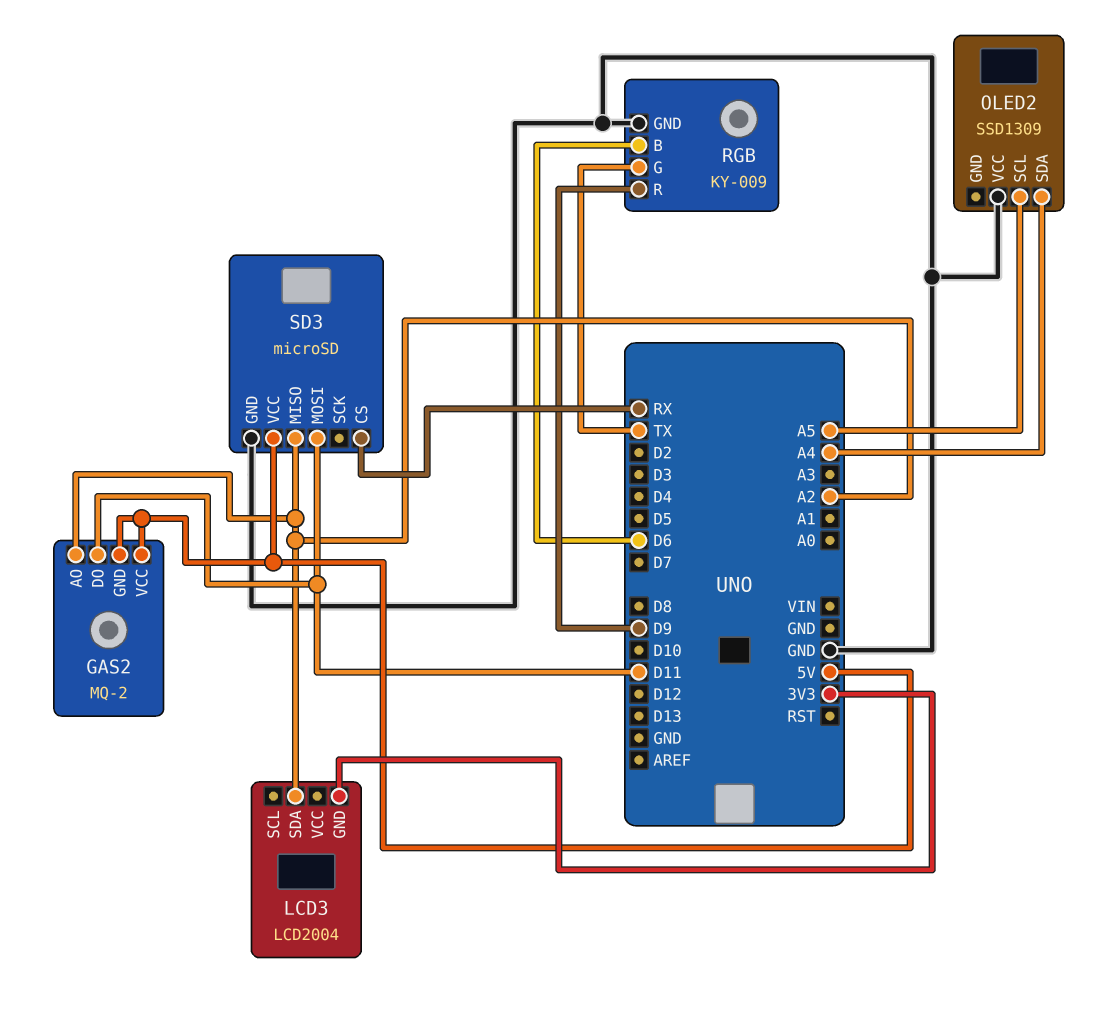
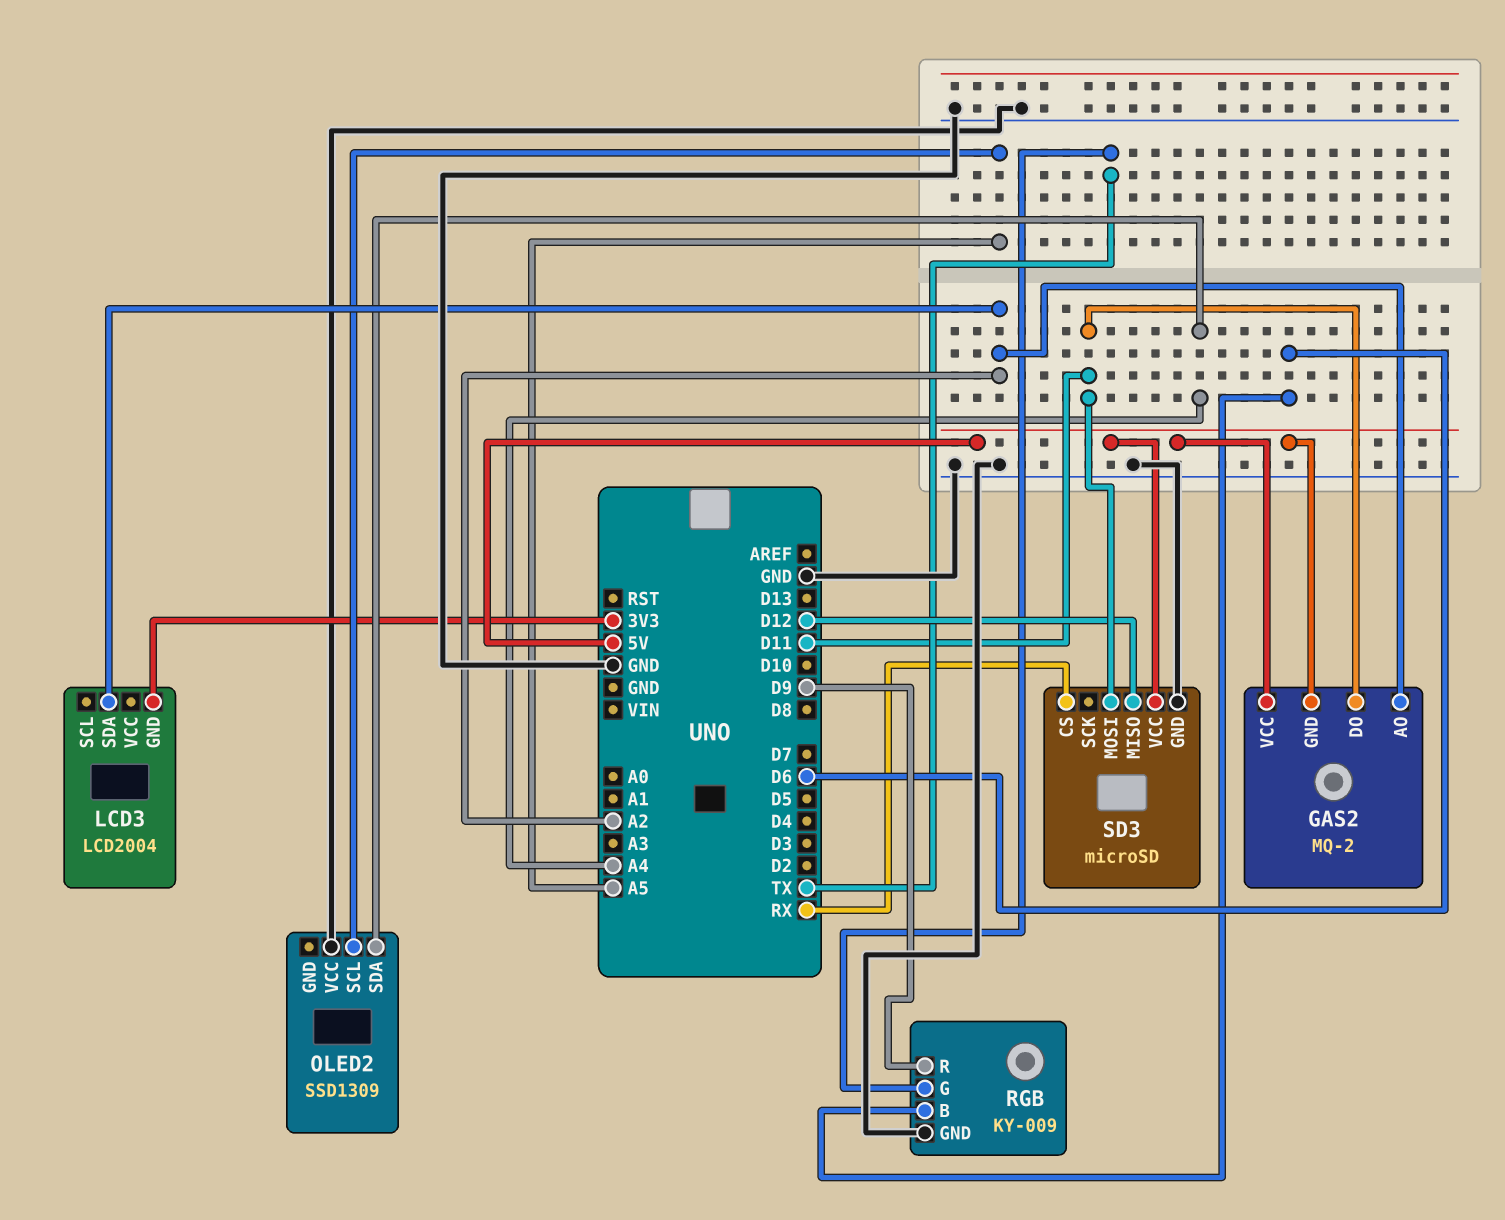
SD3 pin MISO: A2 -> D12

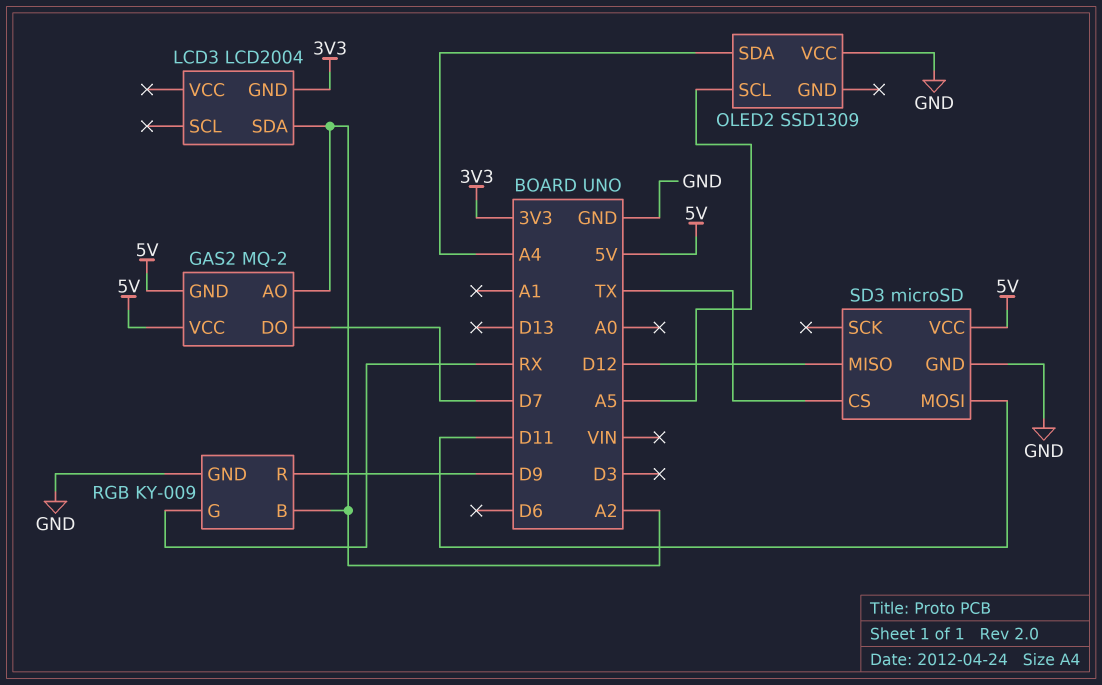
GAS2 pin DO: D11 -> D7
RGB pin B: D6 -> A2
RGB pin G: TX -> RX
SD3 pin CS: RX -> TX

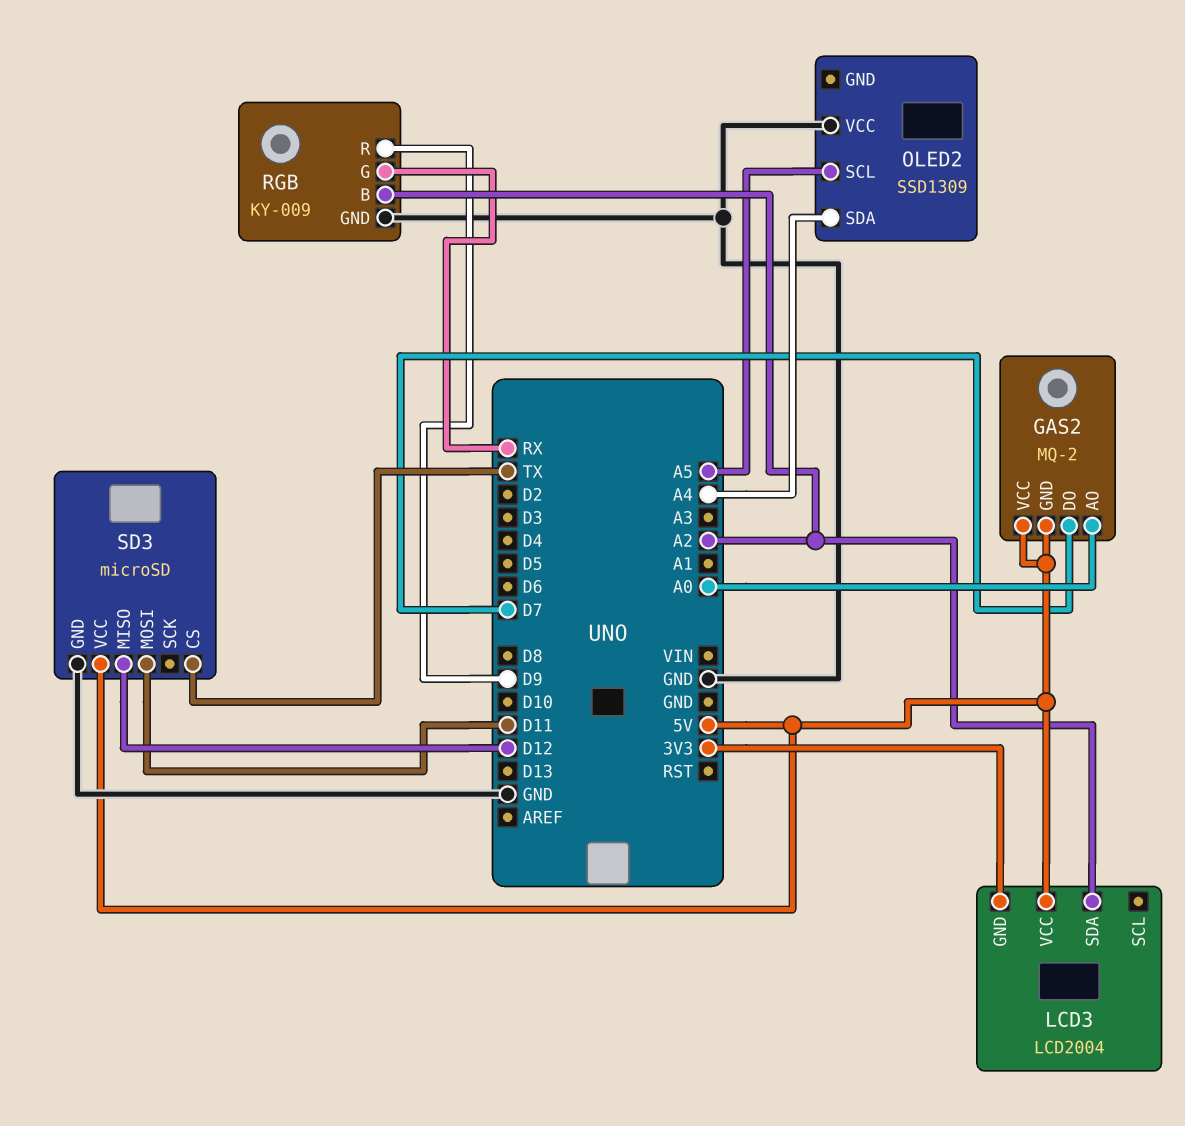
GAS2 pin AO: A2 -> A0
LCD3 pin VCC: none -> 5V

